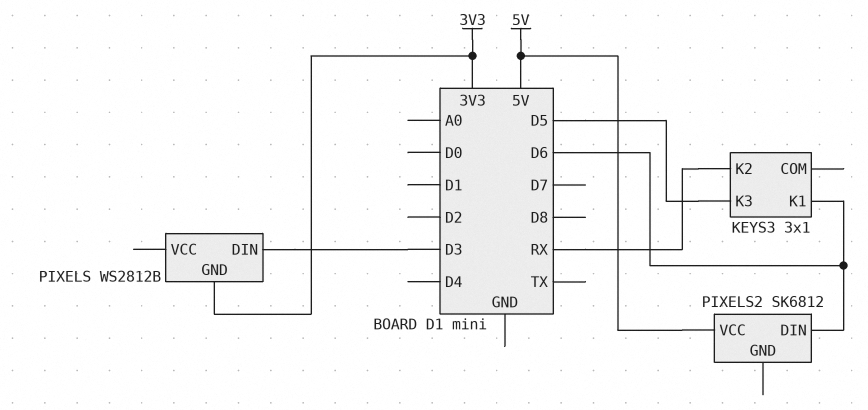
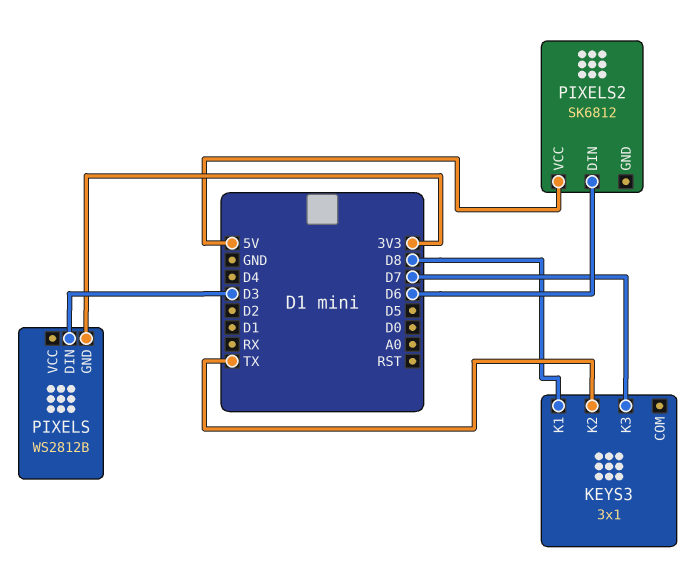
KEYS3 pin K1: D6 -> D8
KEYS3 pin K2: RX -> TX
KEYS3 pin K3: D5 -> D7

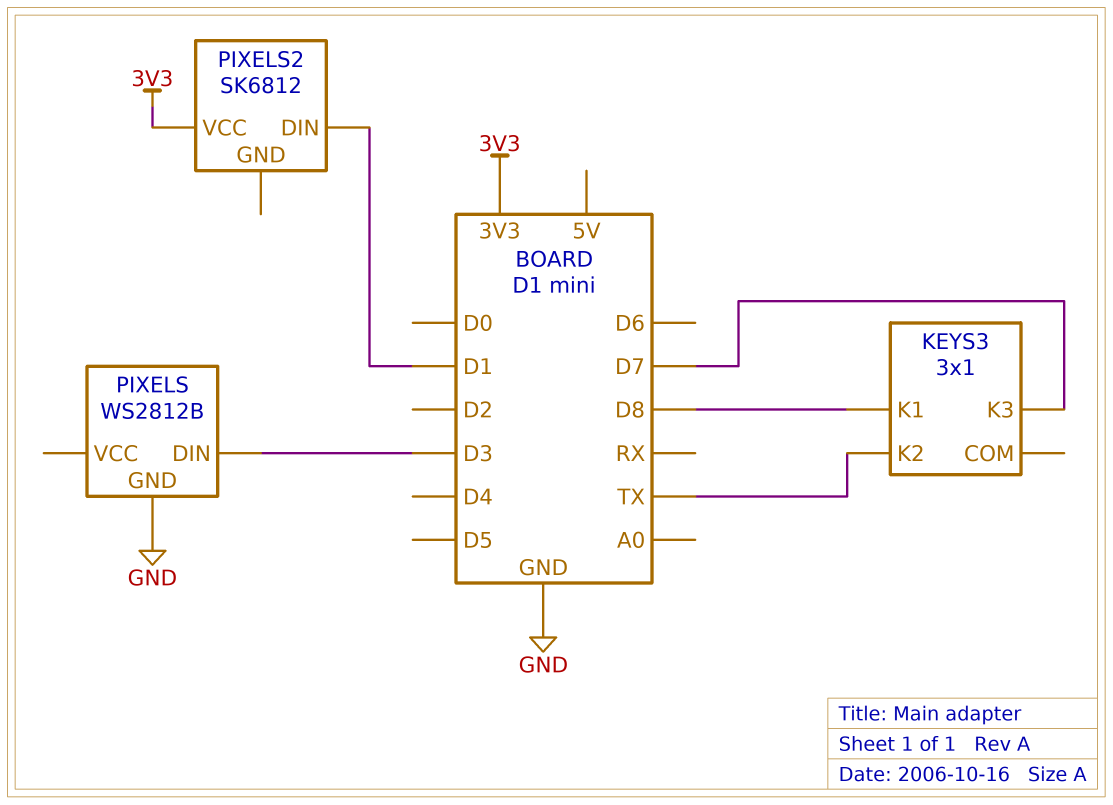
PIXELS pin GND: 3V3 -> GND
PIXELS2 pin DIN: D6 -> D1
PIXELS2 pin VCC: 5V -> 3V3

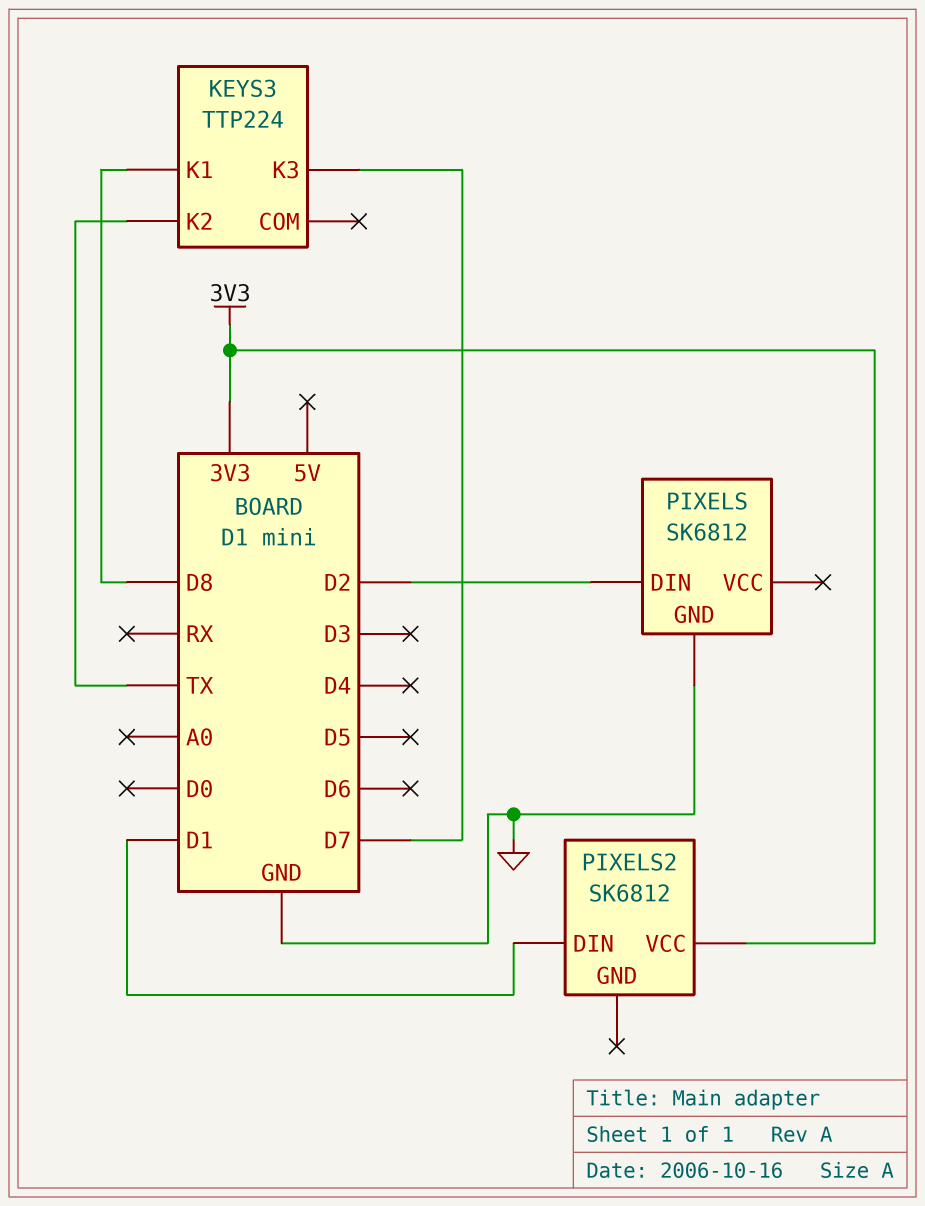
KEYS3: 3x1 -> TTP224
PIXELS: WS2812B -> SK6812
PIXELS pin DIN: D3 -> D2

